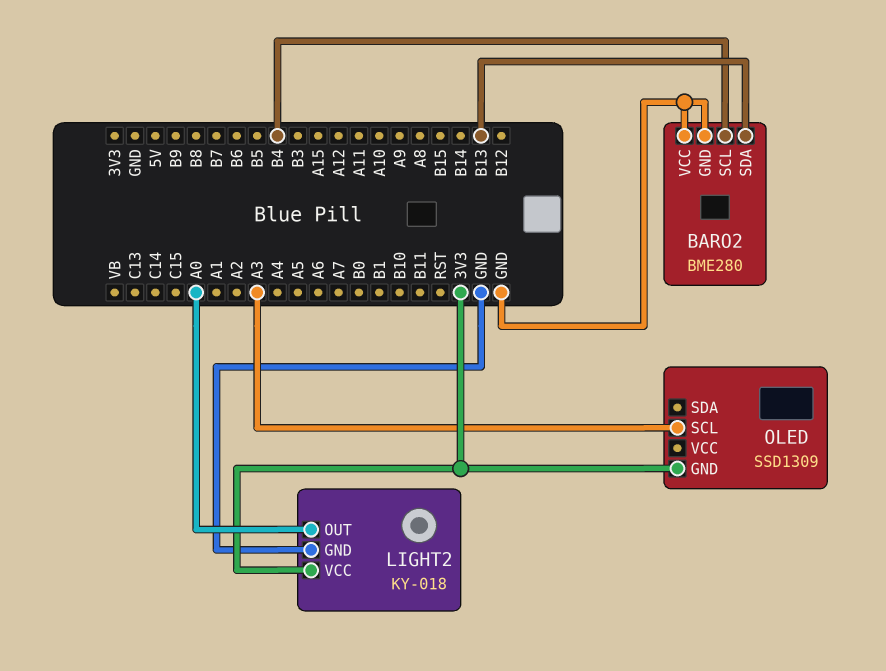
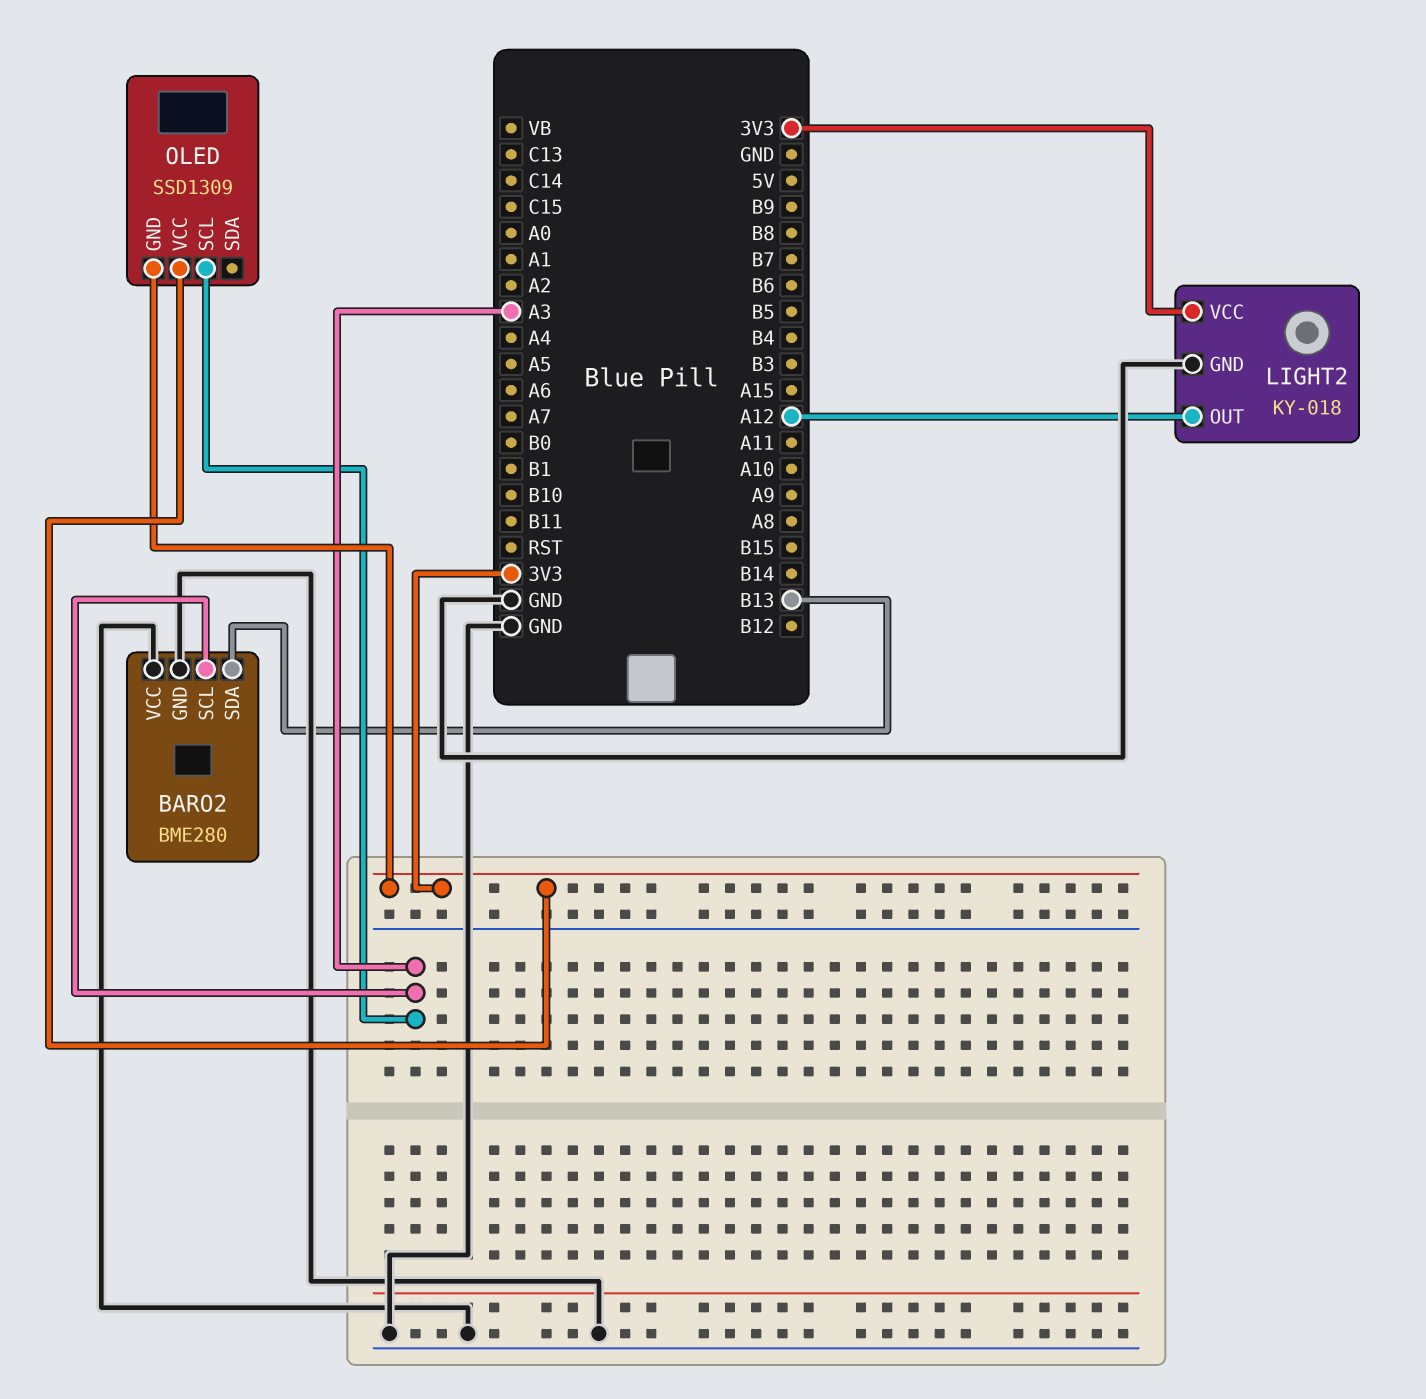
BARO2 pin SCL: B4 -> A3
LIGHT2 pin OUT: A0 -> A12
OLED pin VCC: none -> 3V3

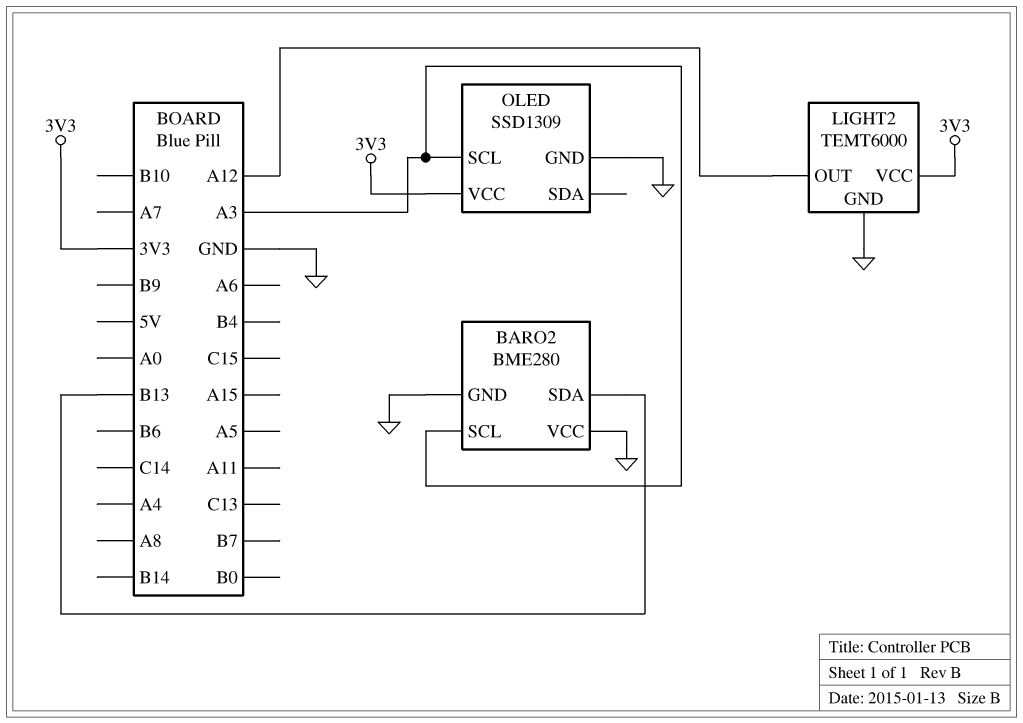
LIGHT2: KY-018 -> TEMT6000
OLED pin GND: 3V3 -> GND

